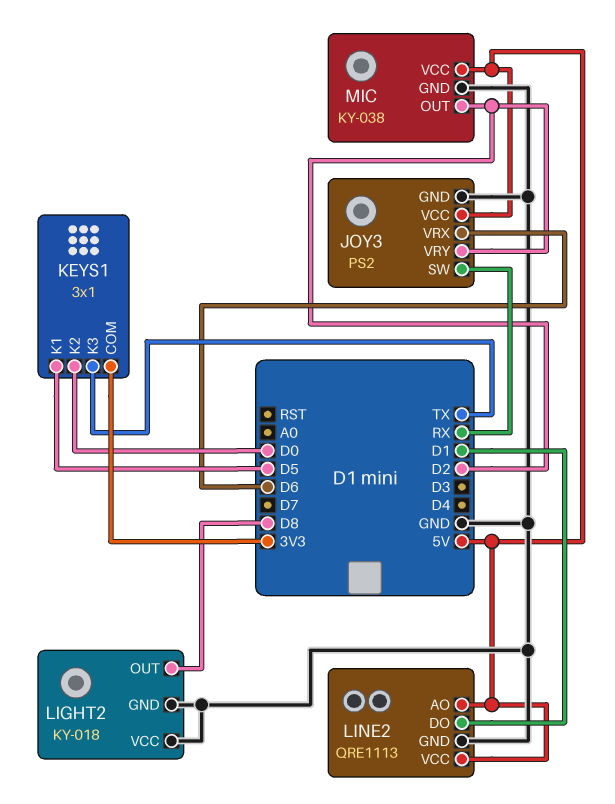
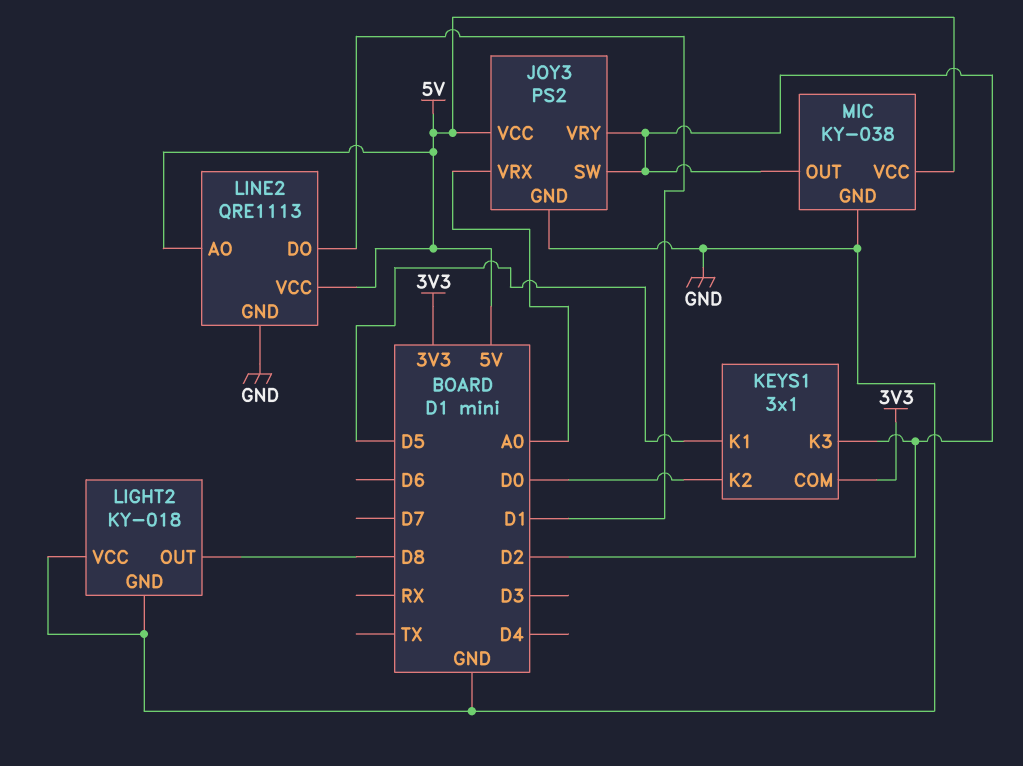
JOY3 pin SW: RX -> D2
JOY3 pin VRX: D6 -> A0
KEYS1 pin K3: TX -> D2

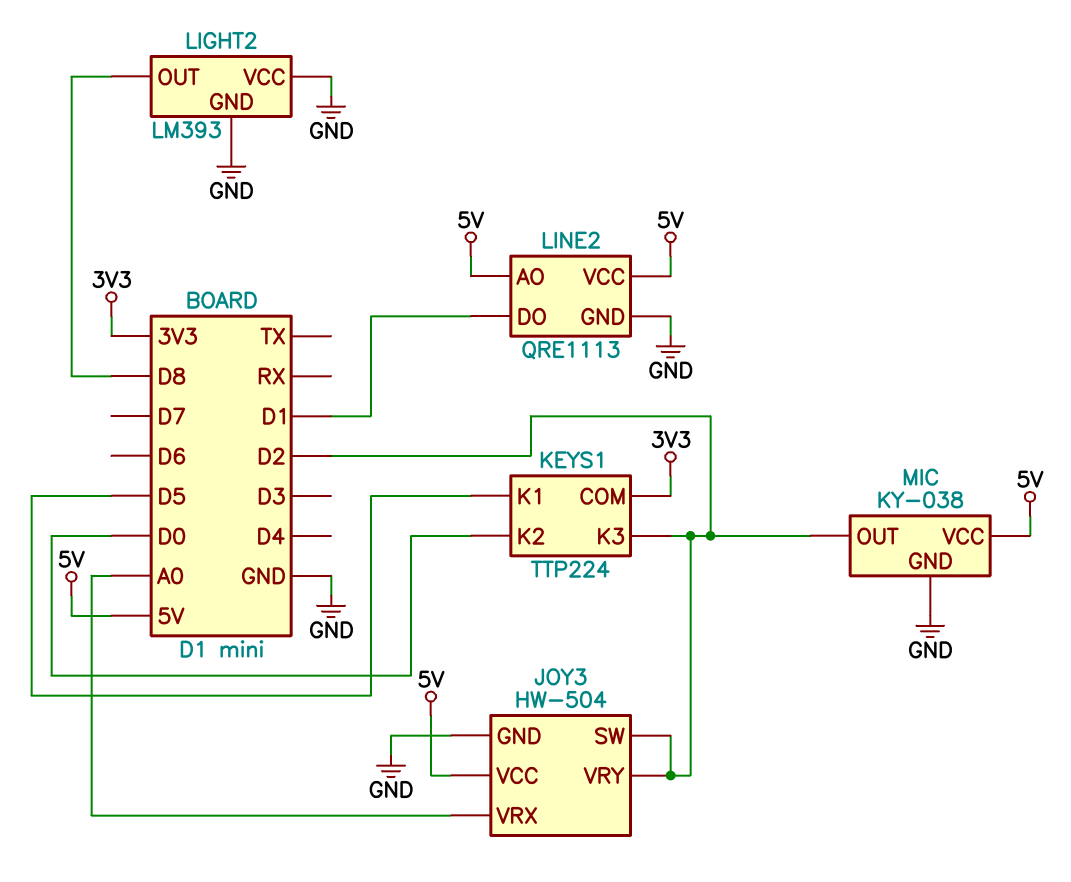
JOY3: PS2 -> HW-504
KEYS1: 3x1 -> TTP224
LIGHT2: KY-018 -> LM393

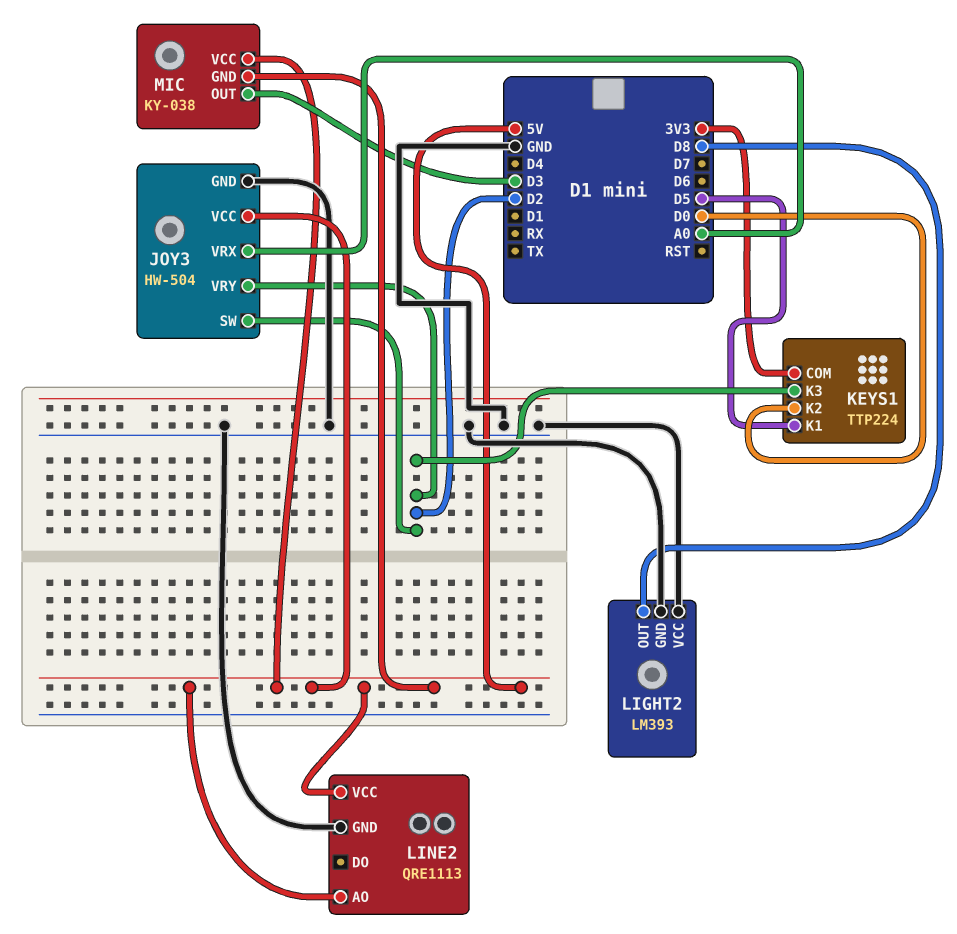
LINE2 pin DO: D1 -> none
MIC pin GND: GND -> 5V
MIC pin OUT: D2 -> D3

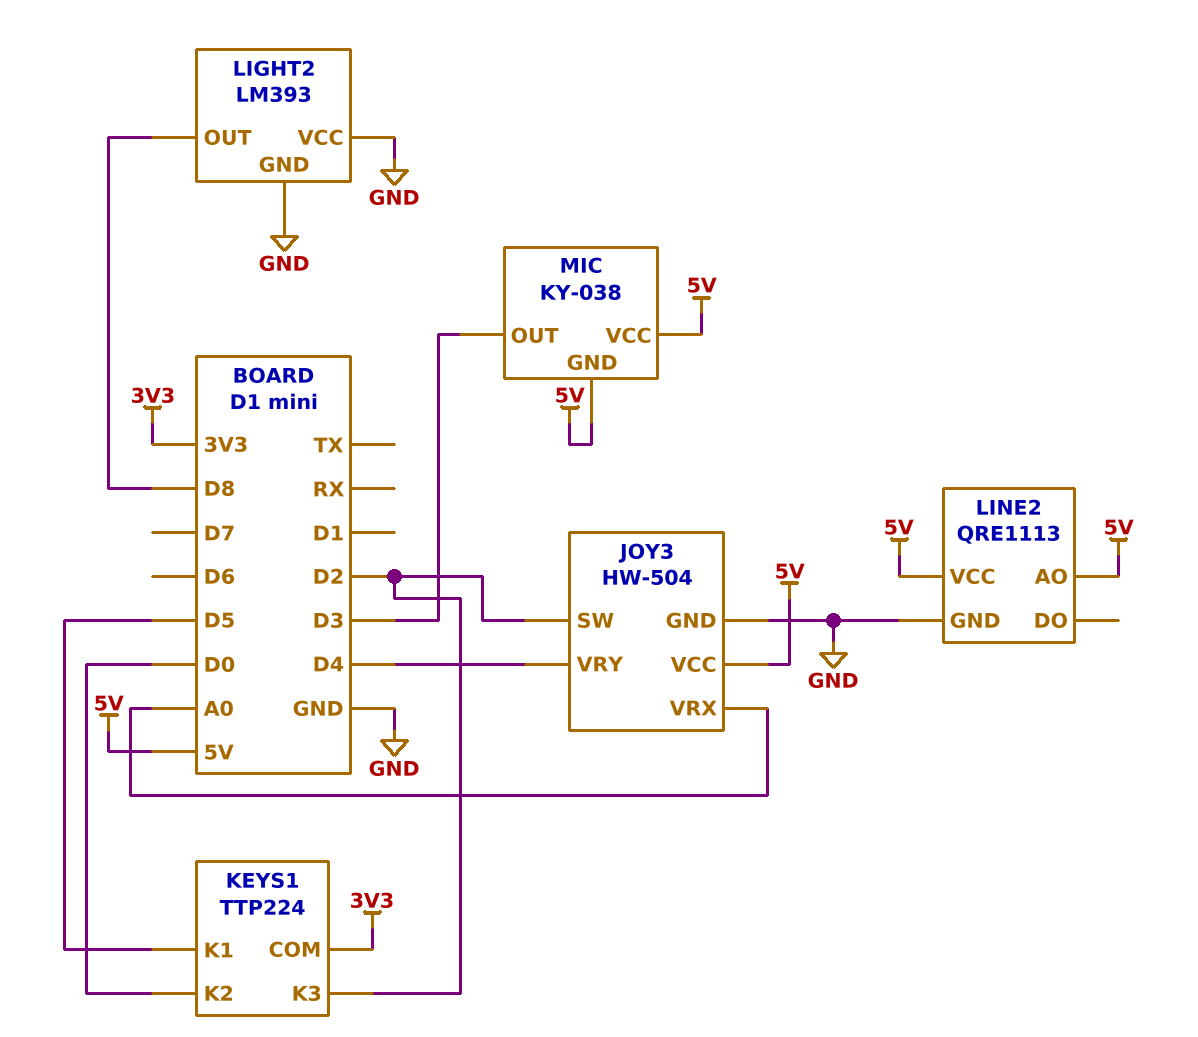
JOY3 pin VRY: D2 -> D4

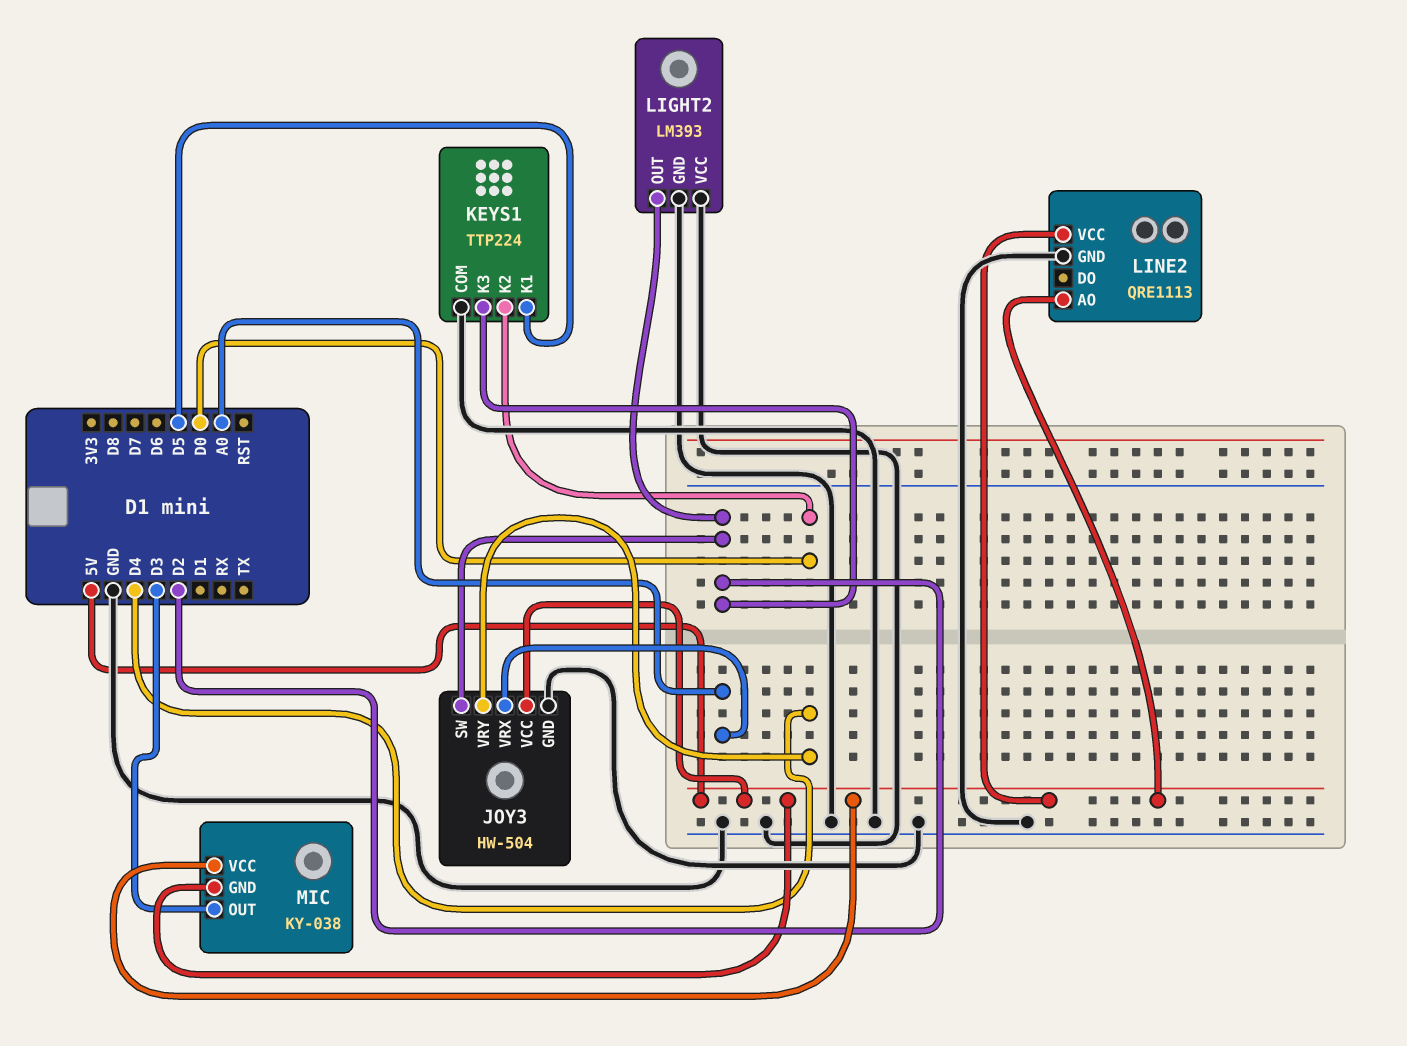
KEYS1 pin COM: 3V3 -> GND
LIGHT2 pin OUT: D8 -> D2

